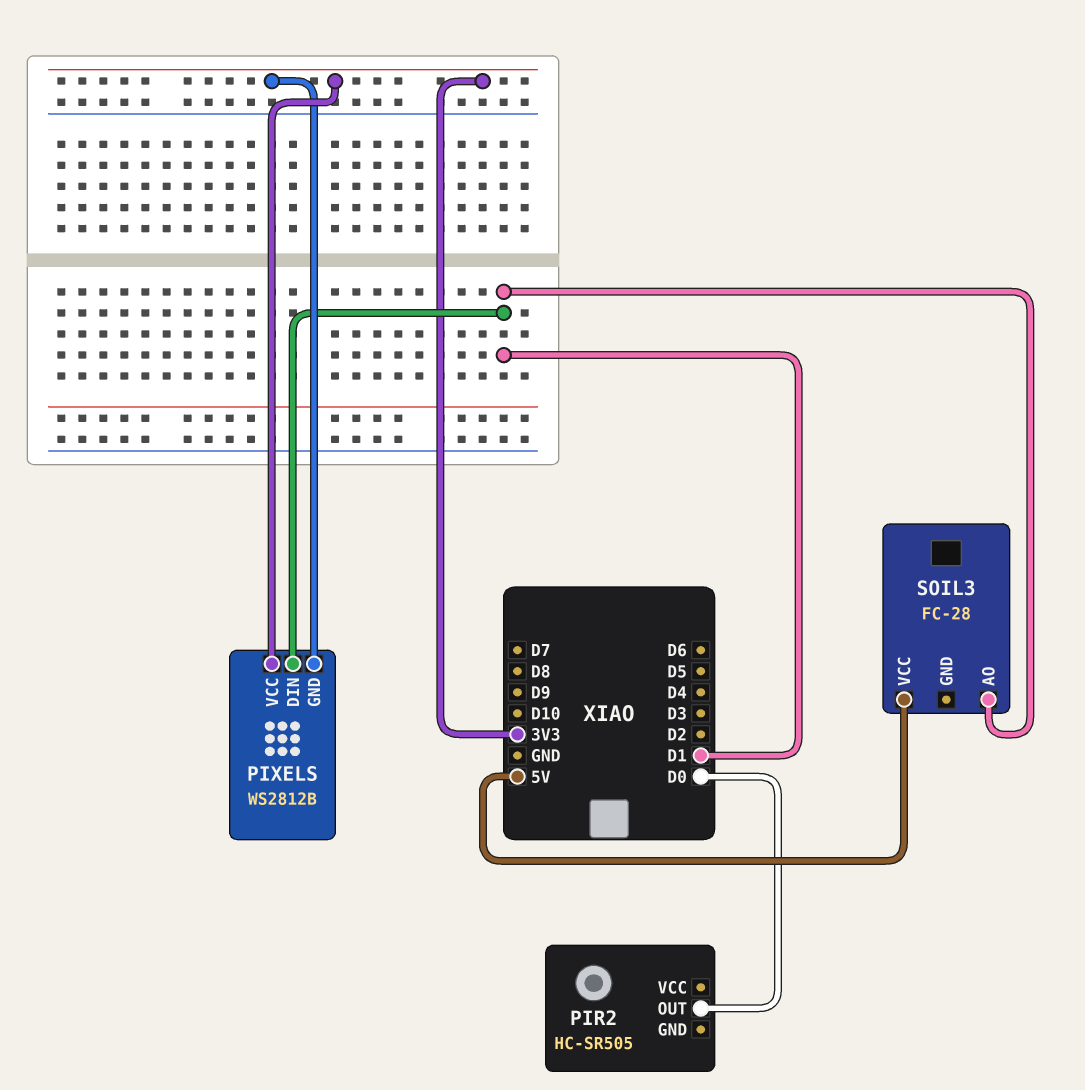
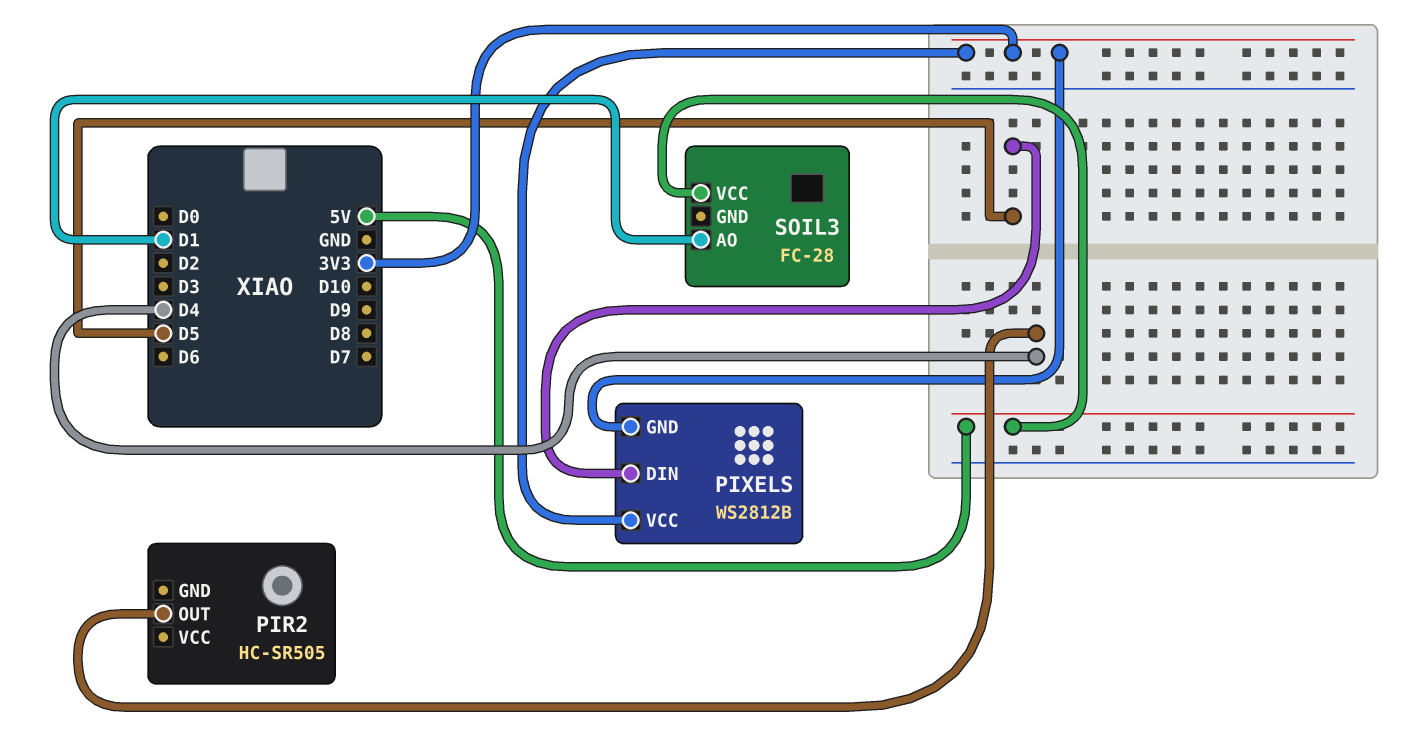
PIR2 pin OUT: D0 -> D4
PIXELS pin DIN: D1 -> D5

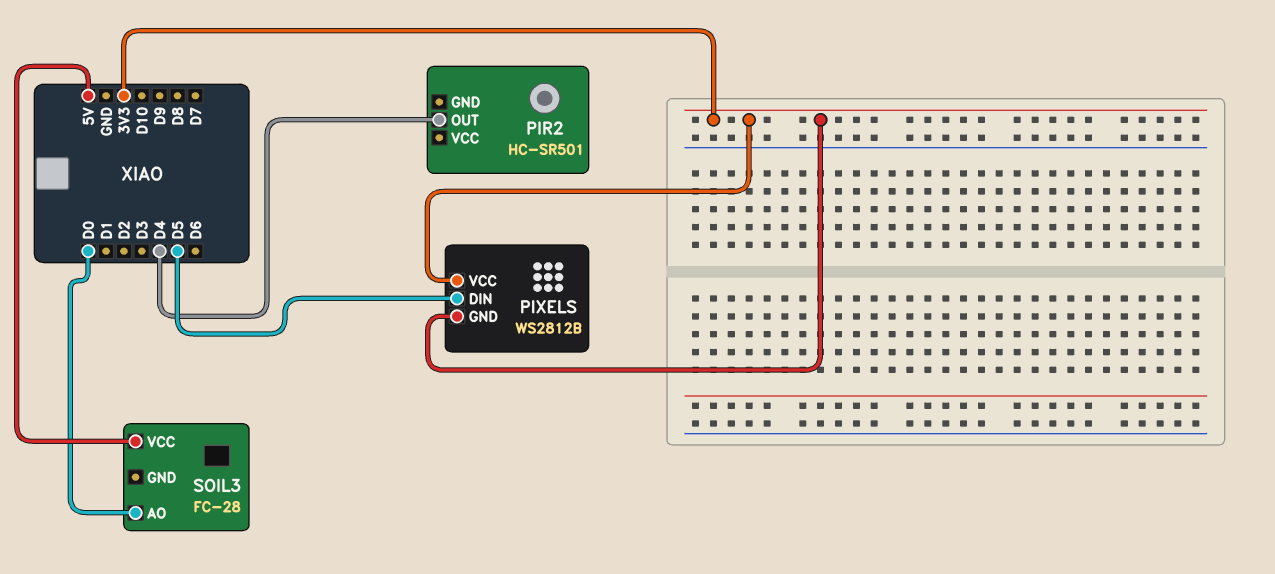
PIR2: HC-SR505 -> HC-SR501
SOIL3 pin AO: D1 -> D0

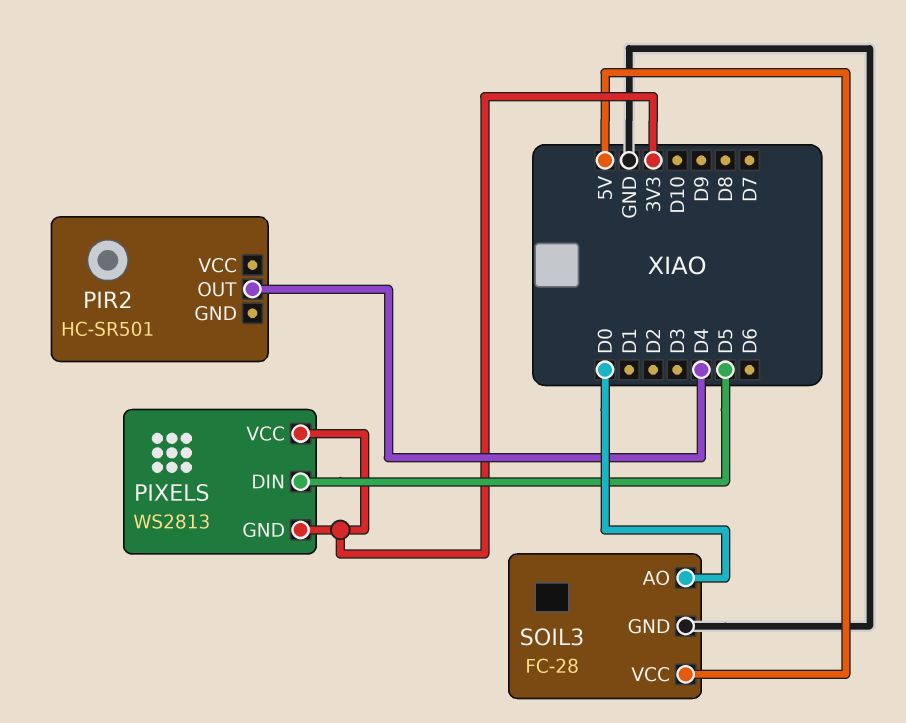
PIXELS: WS2812B -> WS2813
SOIL3 pin GND: none -> GND

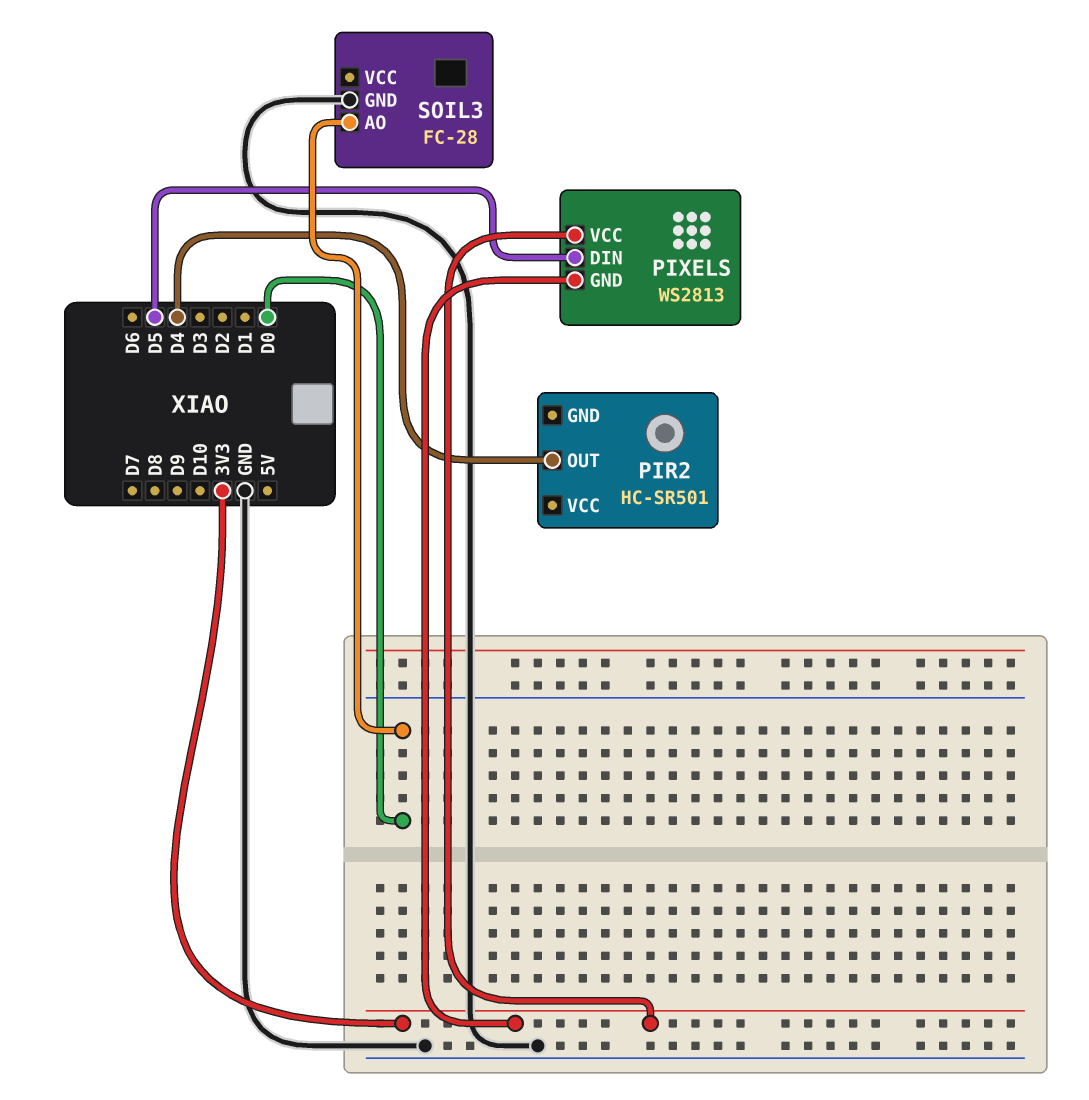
SOIL3 pin VCC: 5V -> none

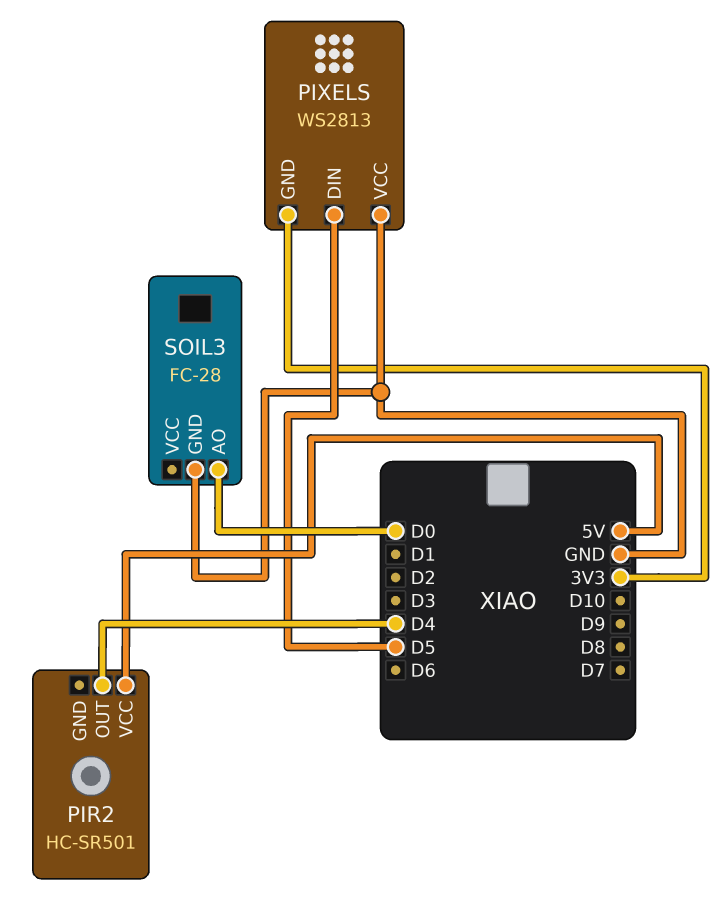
PIR2 pin VCC: none -> 5V
PIXELS pin VCC: 3V3 -> GND

